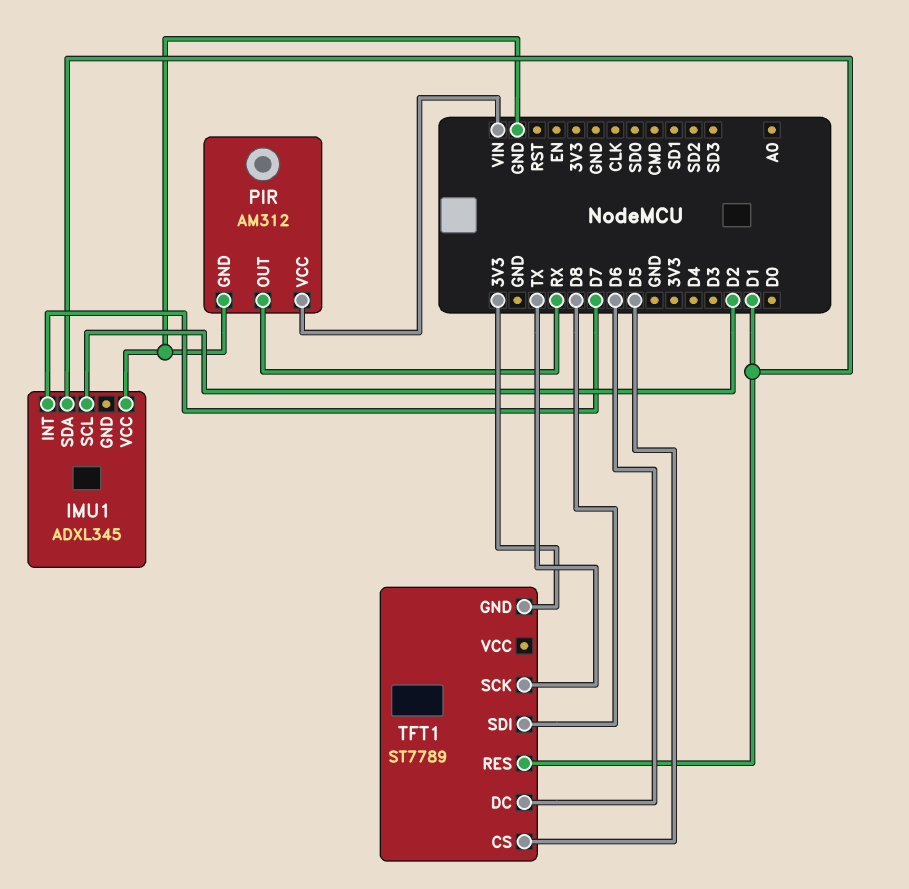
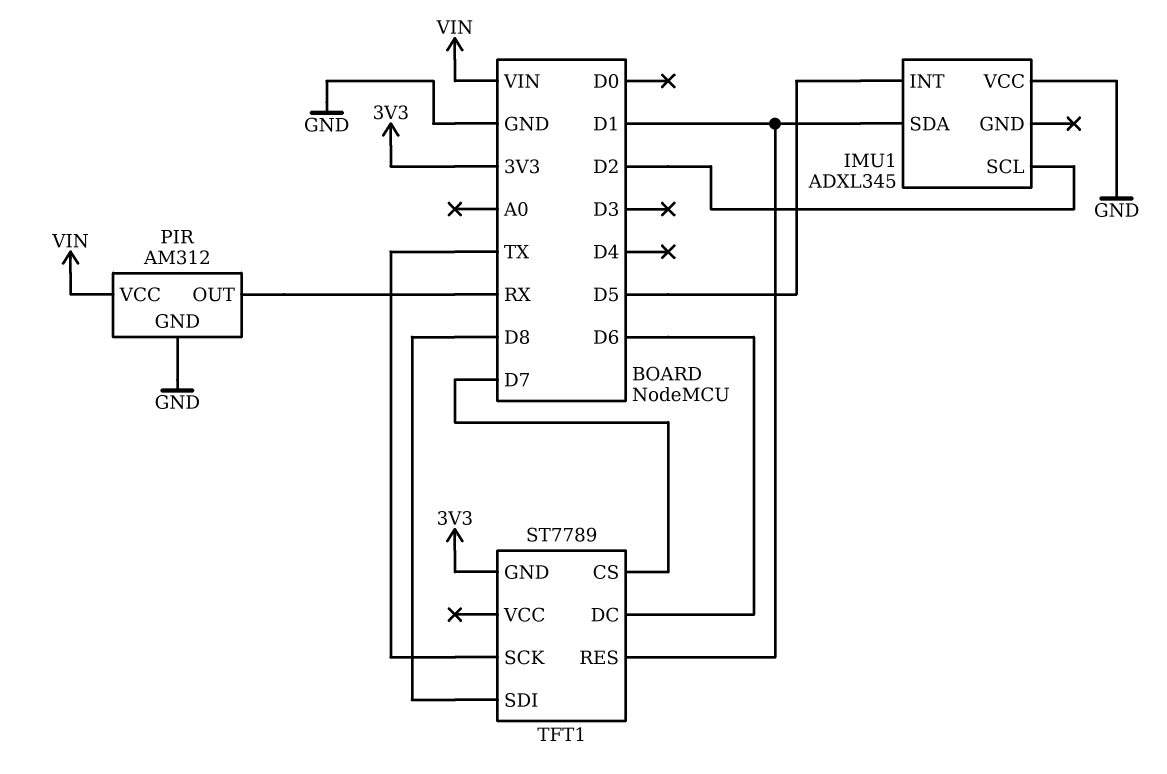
IMU1 pin INT: D7 -> D5
TFT1 pin CS: D5 -> D7

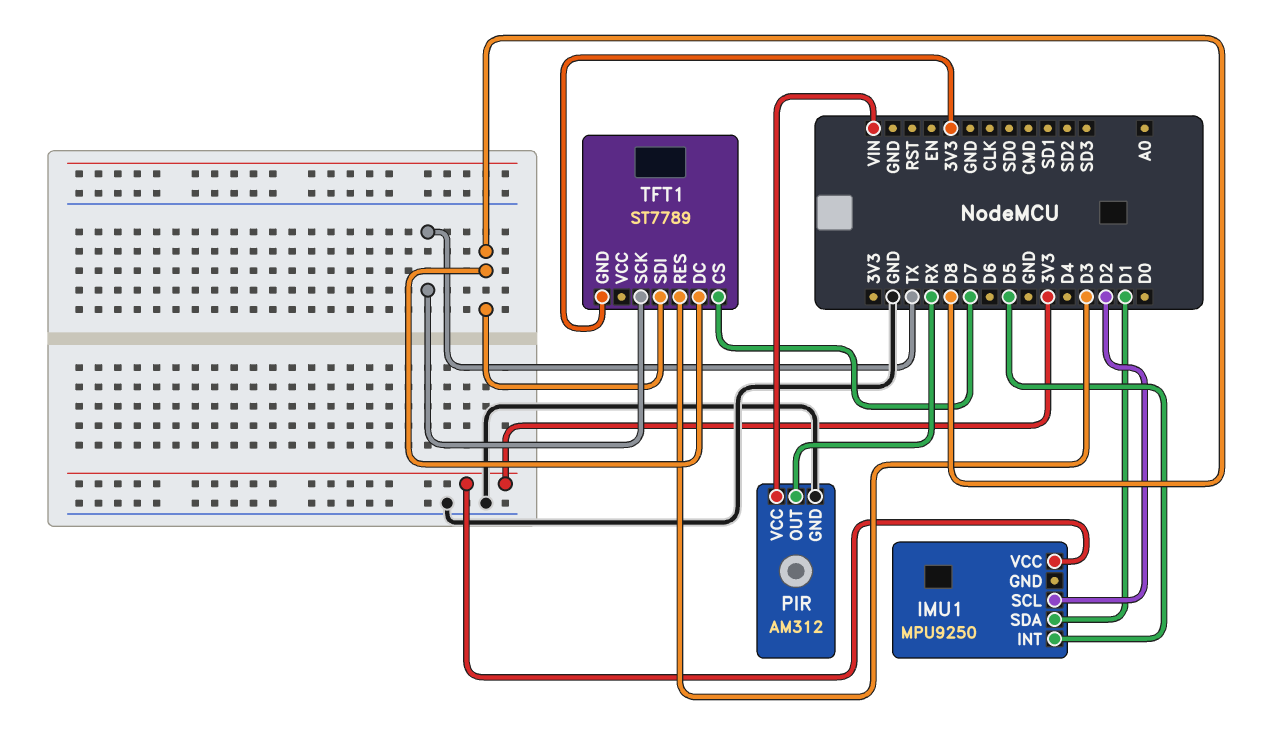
IMU1: ADXL345 -> MPU9250
IMU1 pin VCC: GND -> 3V3
TFT1 pin DC: D6 -> D8
TFT1 pin RES: D1 -> D3

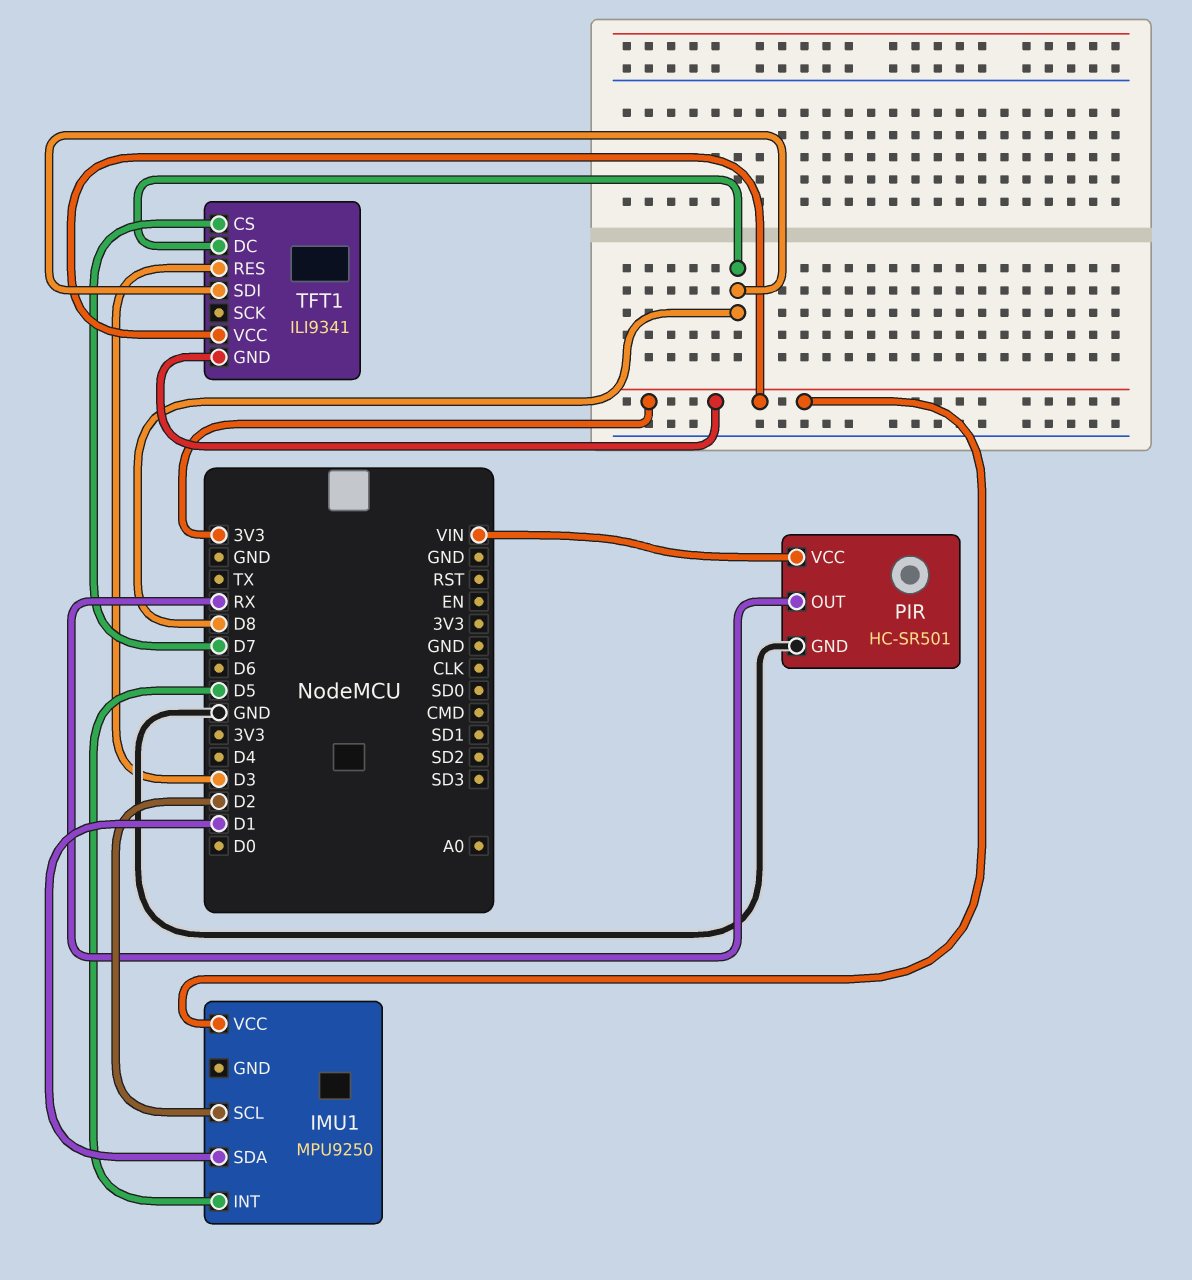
PIR: AM312 -> HC-SR501
TFT1: ST7789 -> ILI9341
TFT1 pin SCK: TX -> none
TFT1 pin VCC: none -> 3V3

